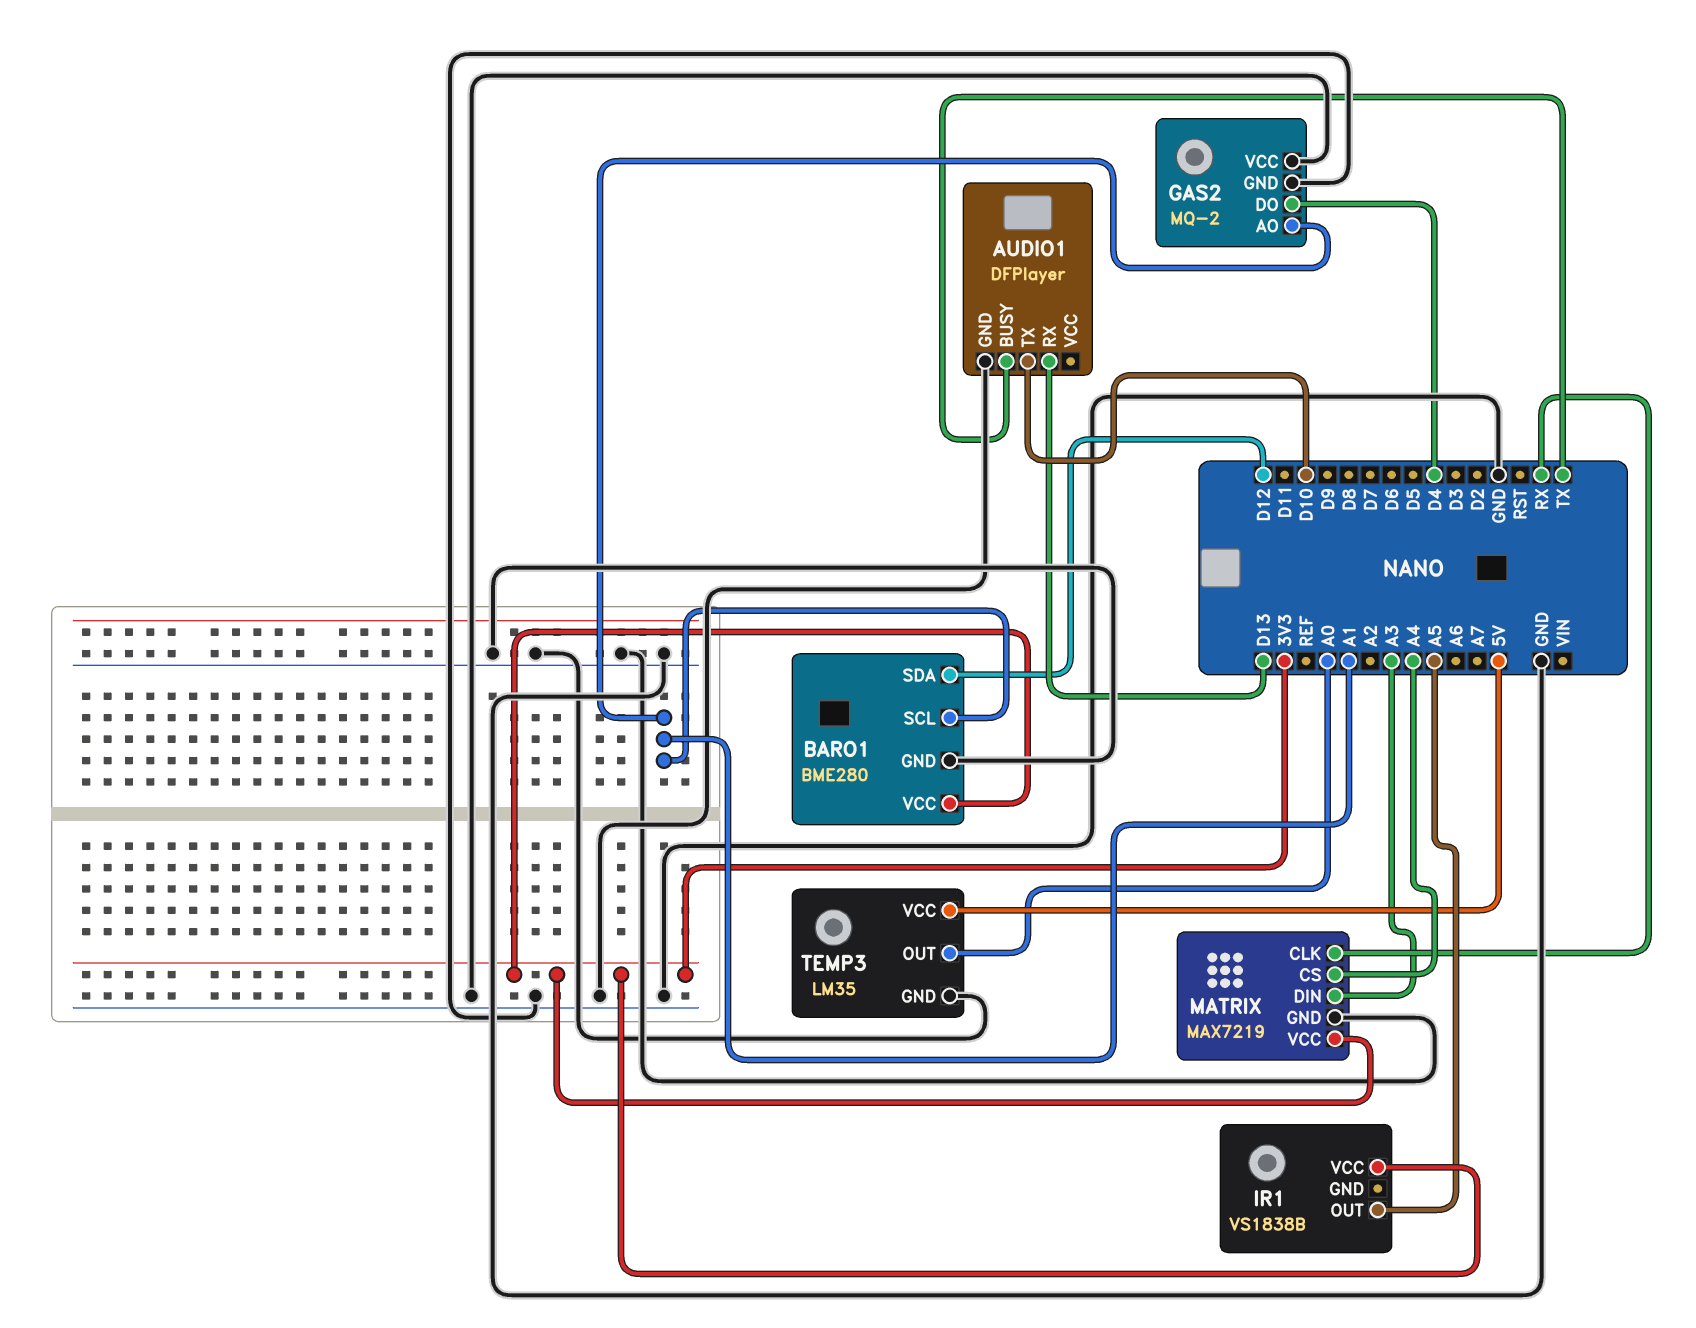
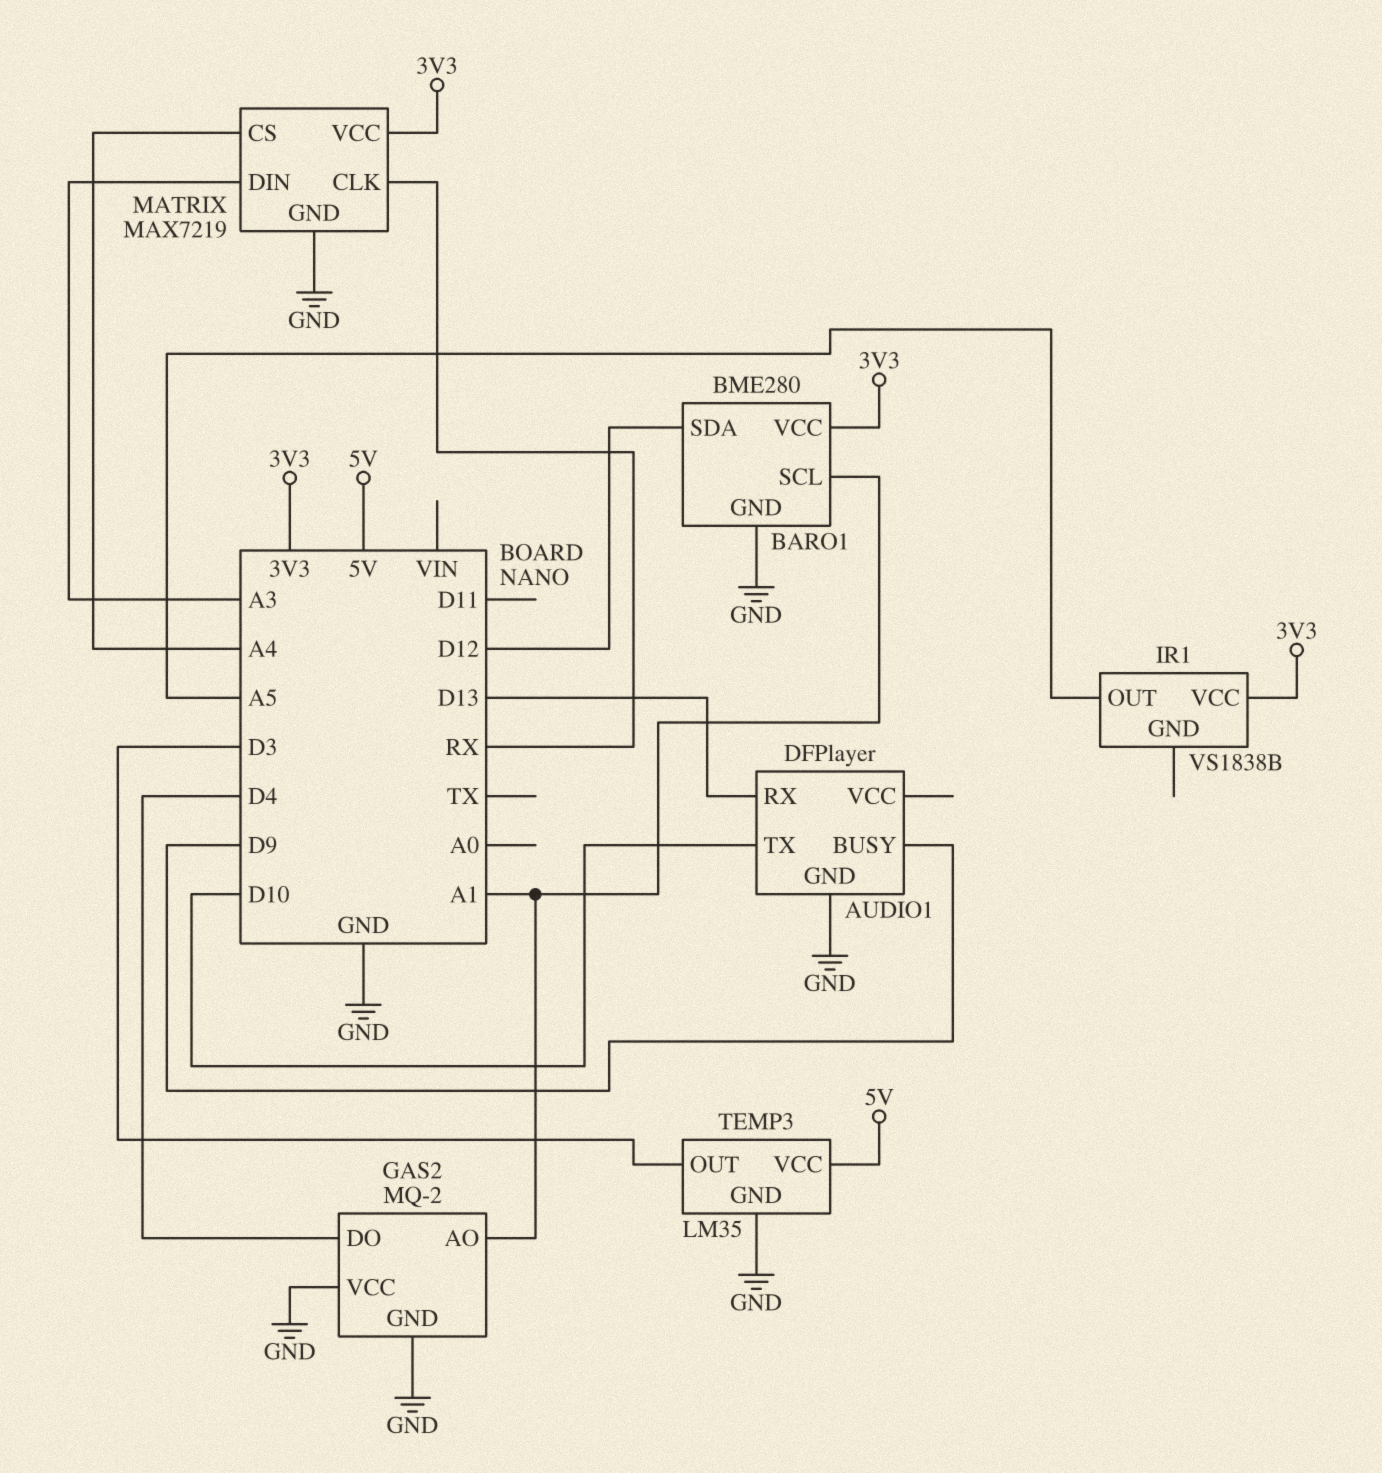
AUDIO1 pin BUSY: TX -> D9
TEMP3 pin OUT: A0 -> D3

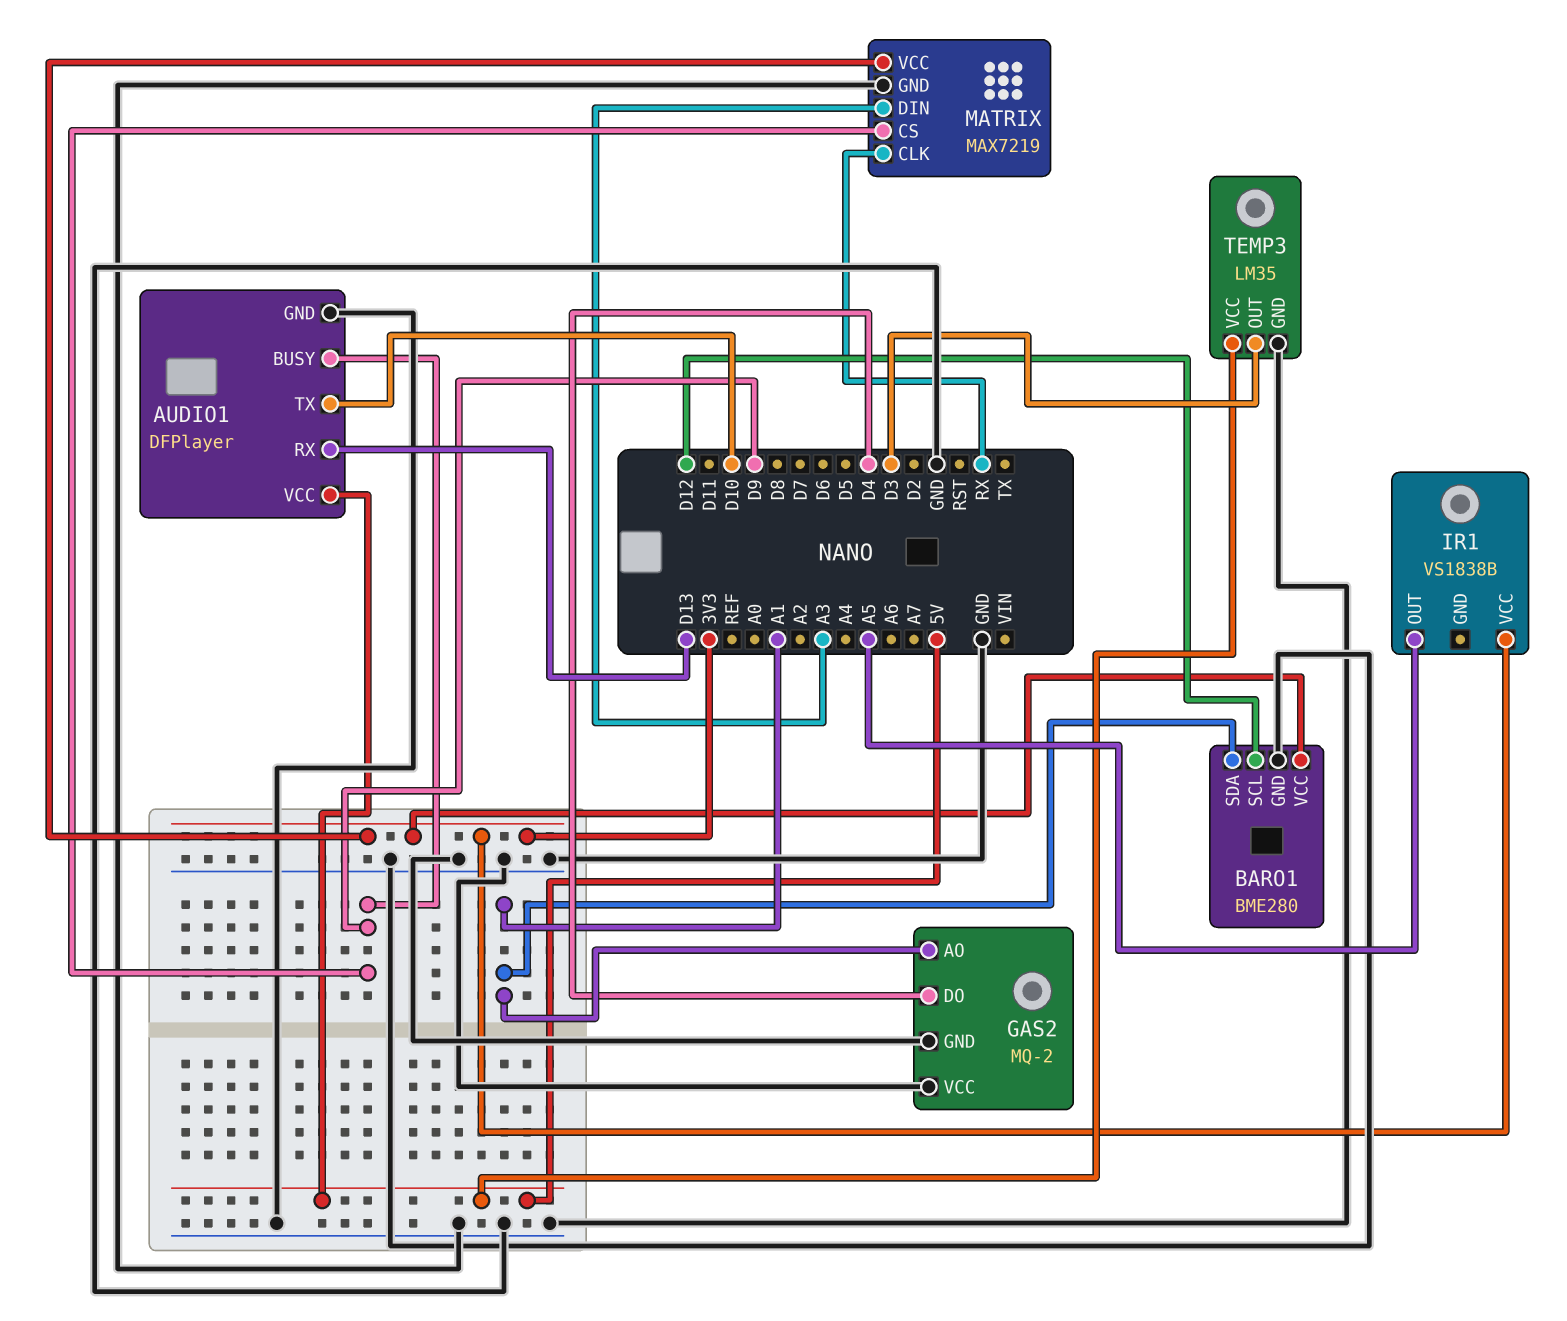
AUDIO1 pin VCC: none -> 5V
BARO1 pin SCL: A1 -> D12
BARO1 pin SDA: D12 -> A1
MATRIX pin CS: A4 -> D9

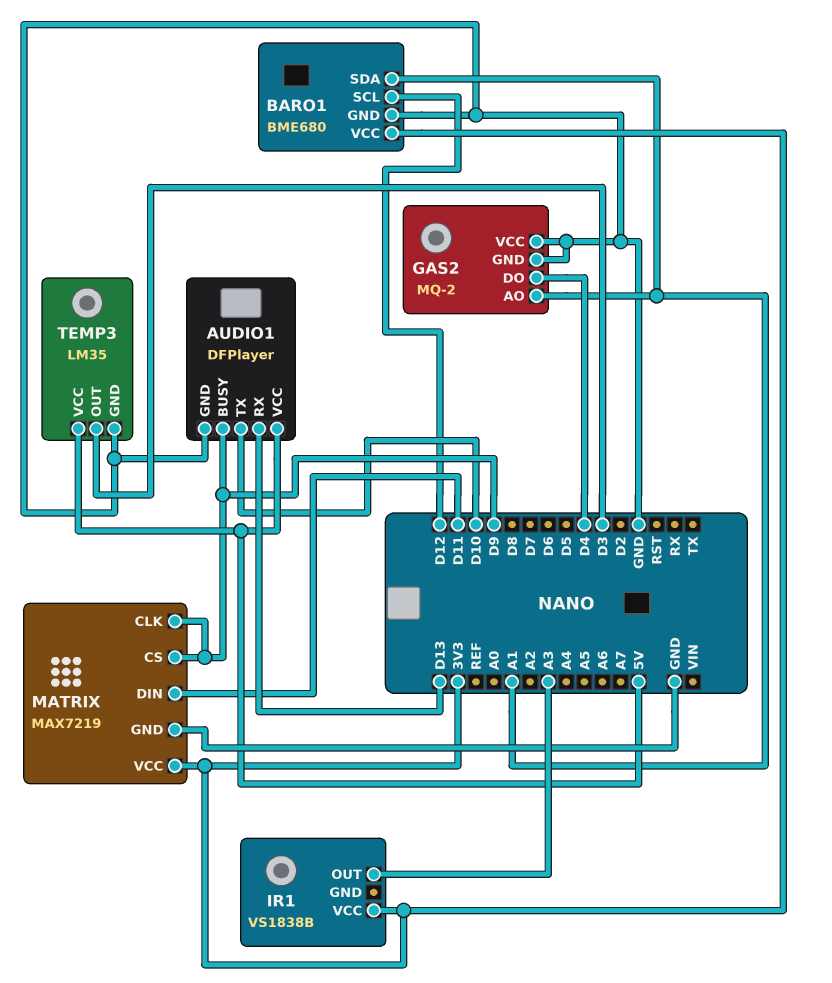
BARO1: BME280 -> BME680
IR1 pin OUT: A5 -> A3
MATRIX pin CLK: RX -> D9
MATRIX pin DIN: A3 -> D11

